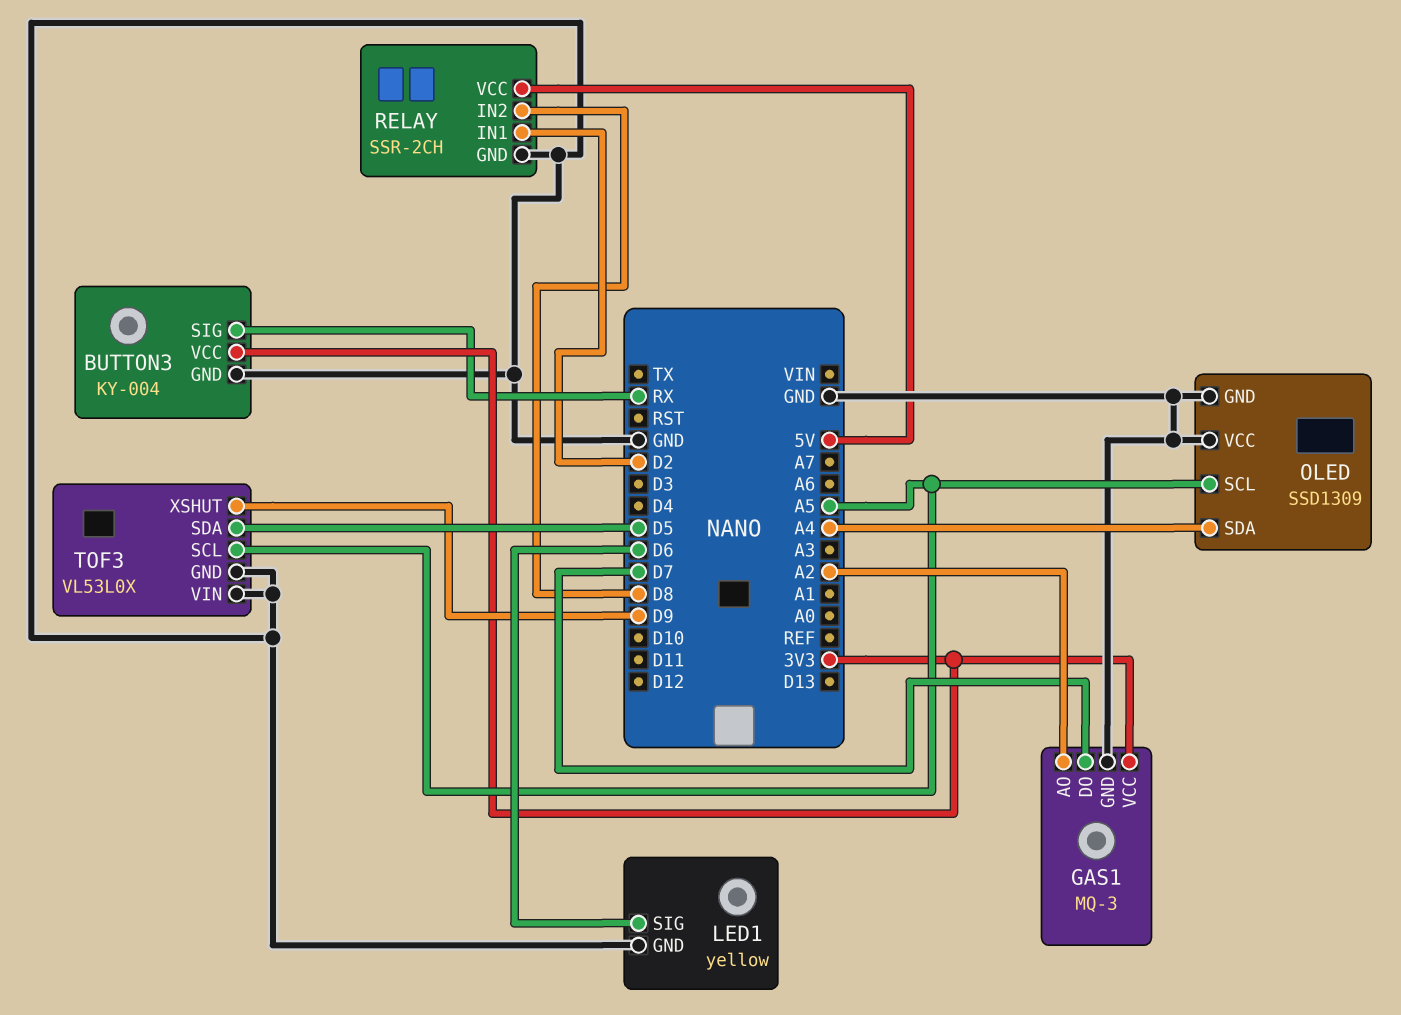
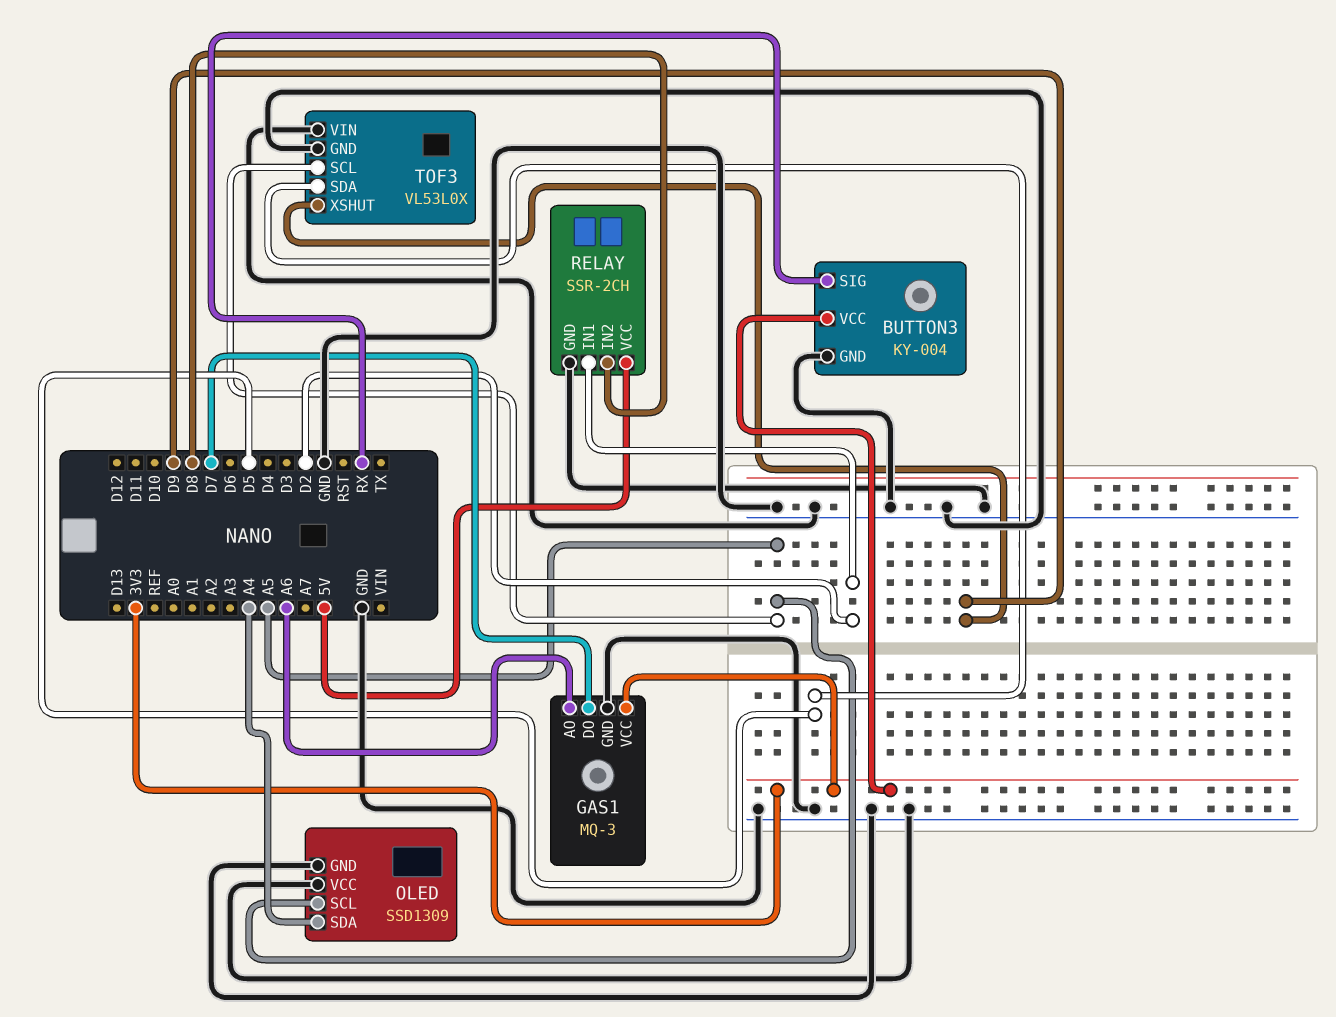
GAS1 pin AO: A2 -> A6
LED1: yellow -> none
LED1 pin GND: GND -> none
LED1 pin SIG: D6 -> none

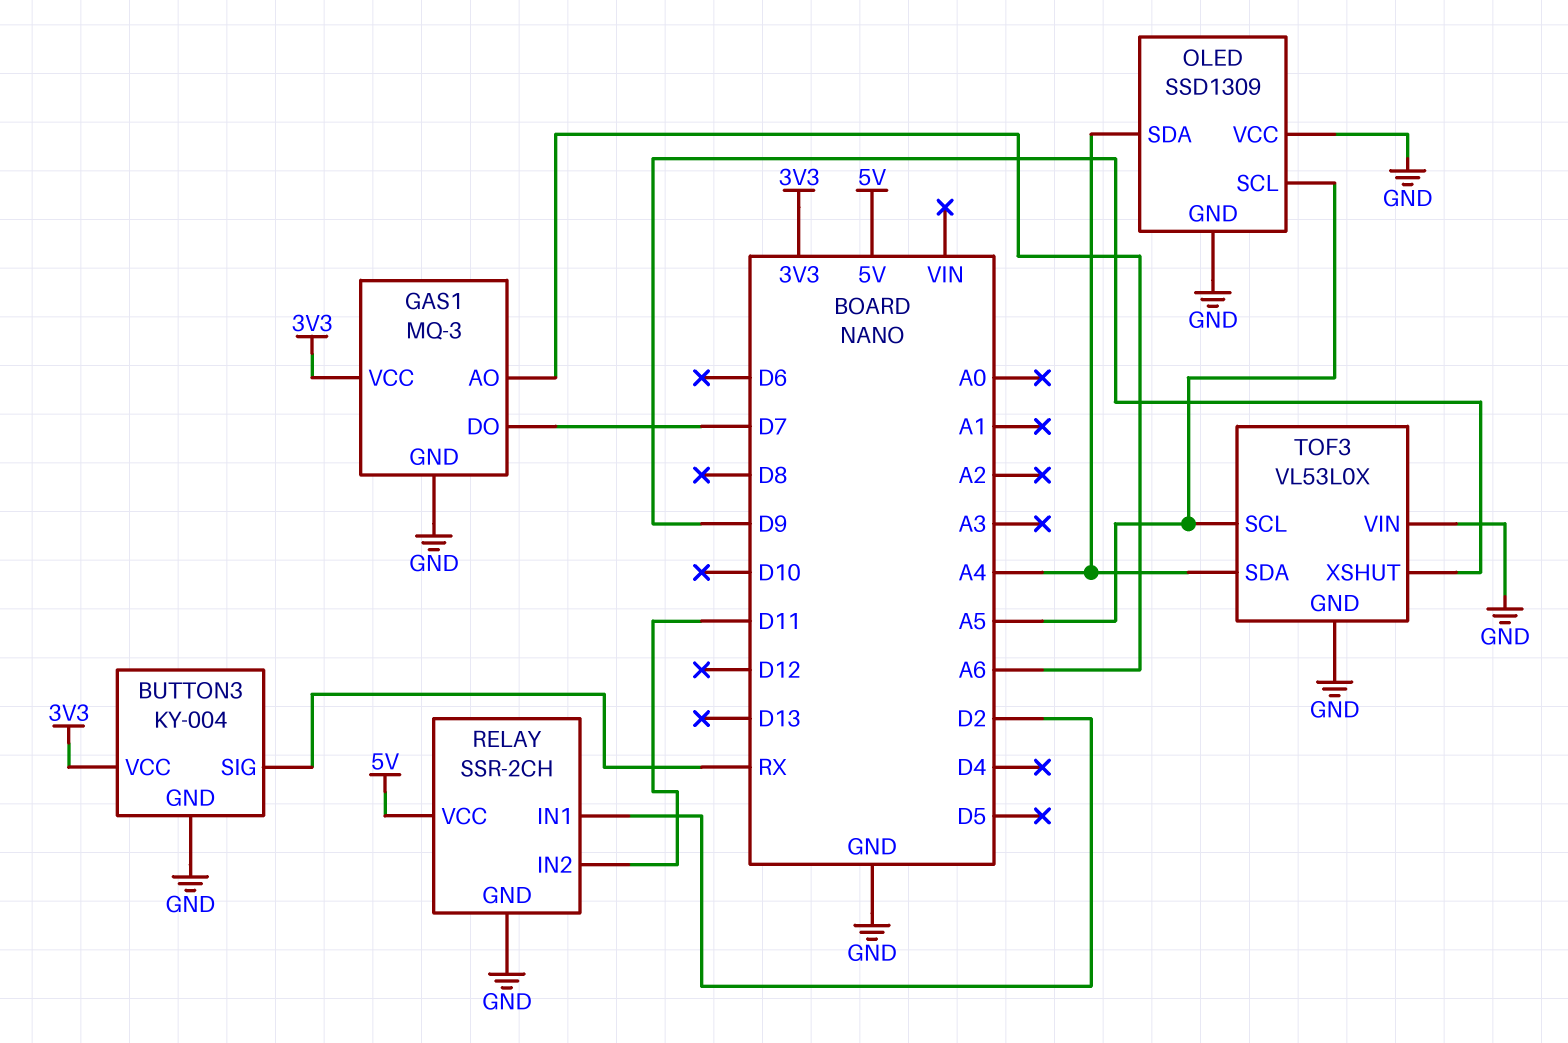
RELAY pin IN2: D8 -> D11
TOF3 pin SDA: D5 -> A4

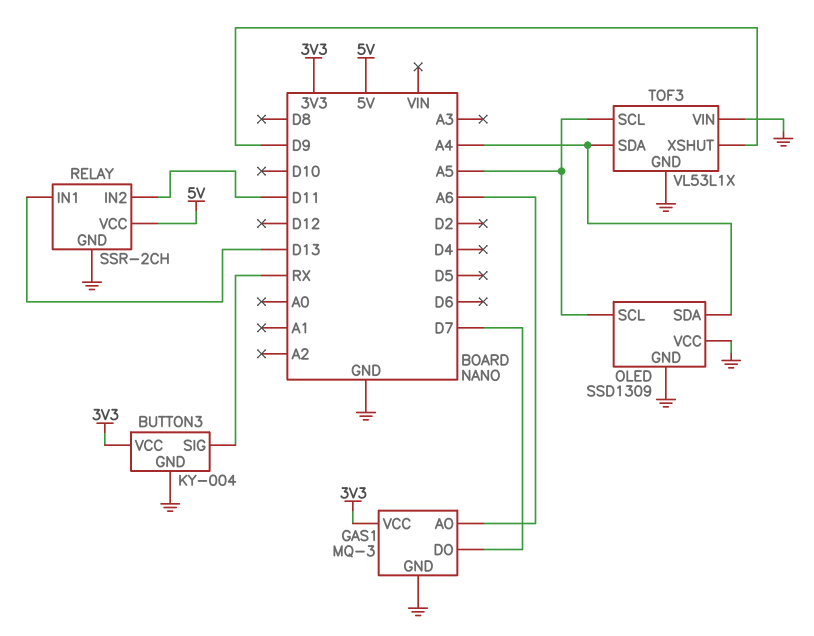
RELAY pin IN1: D2 -> D13
TOF3: VL53L0X -> VL53L1X

